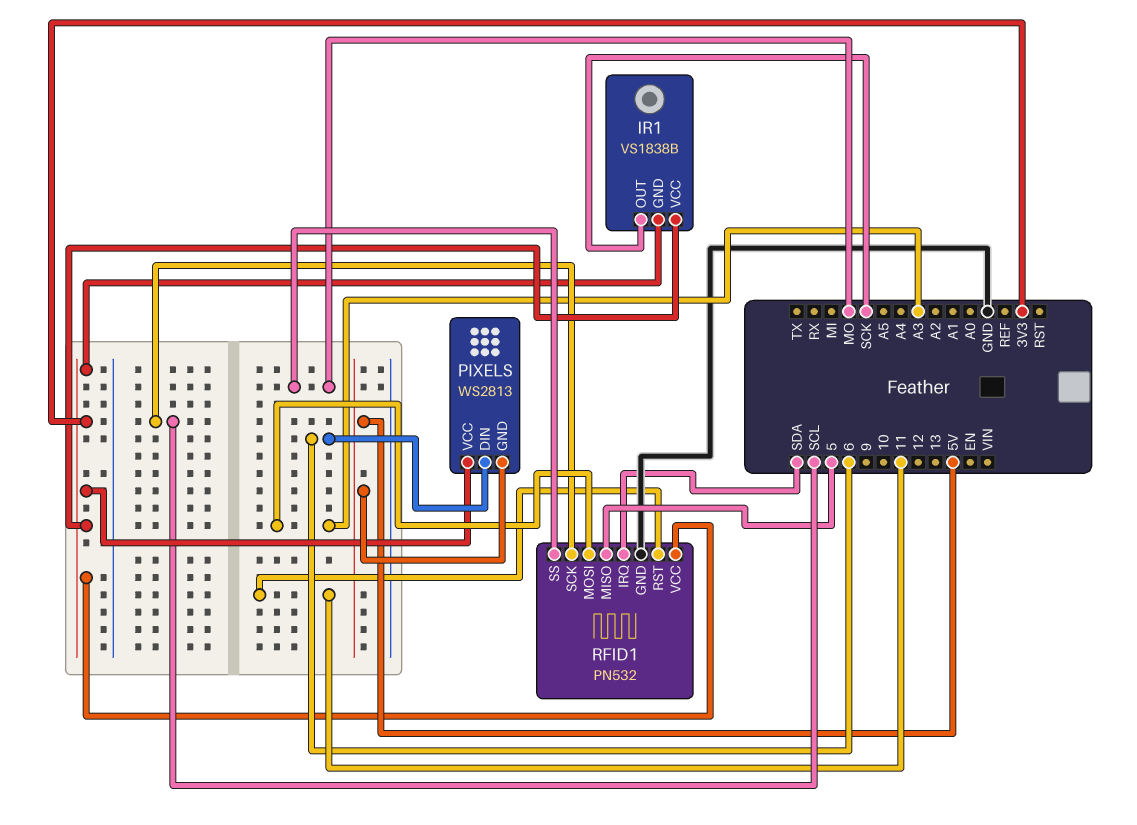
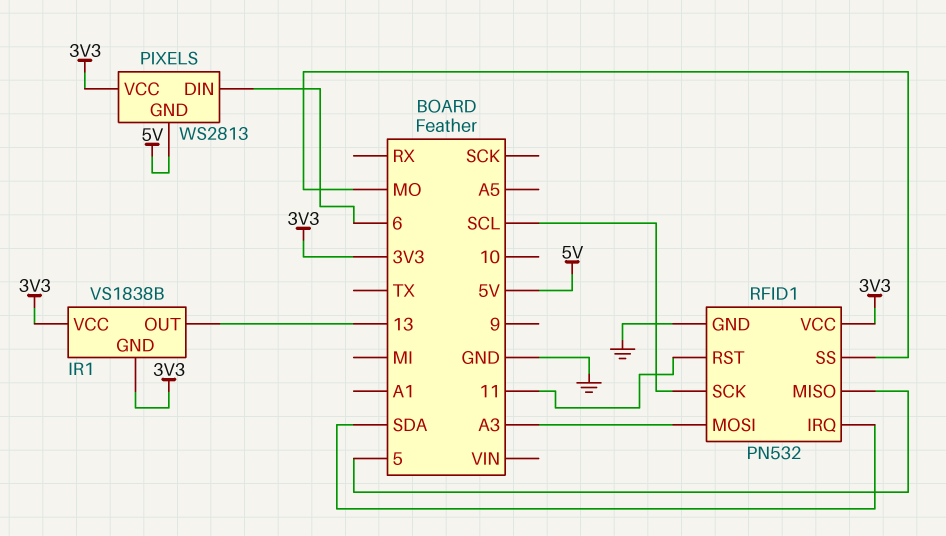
IR1 pin OUT: SCK -> 13

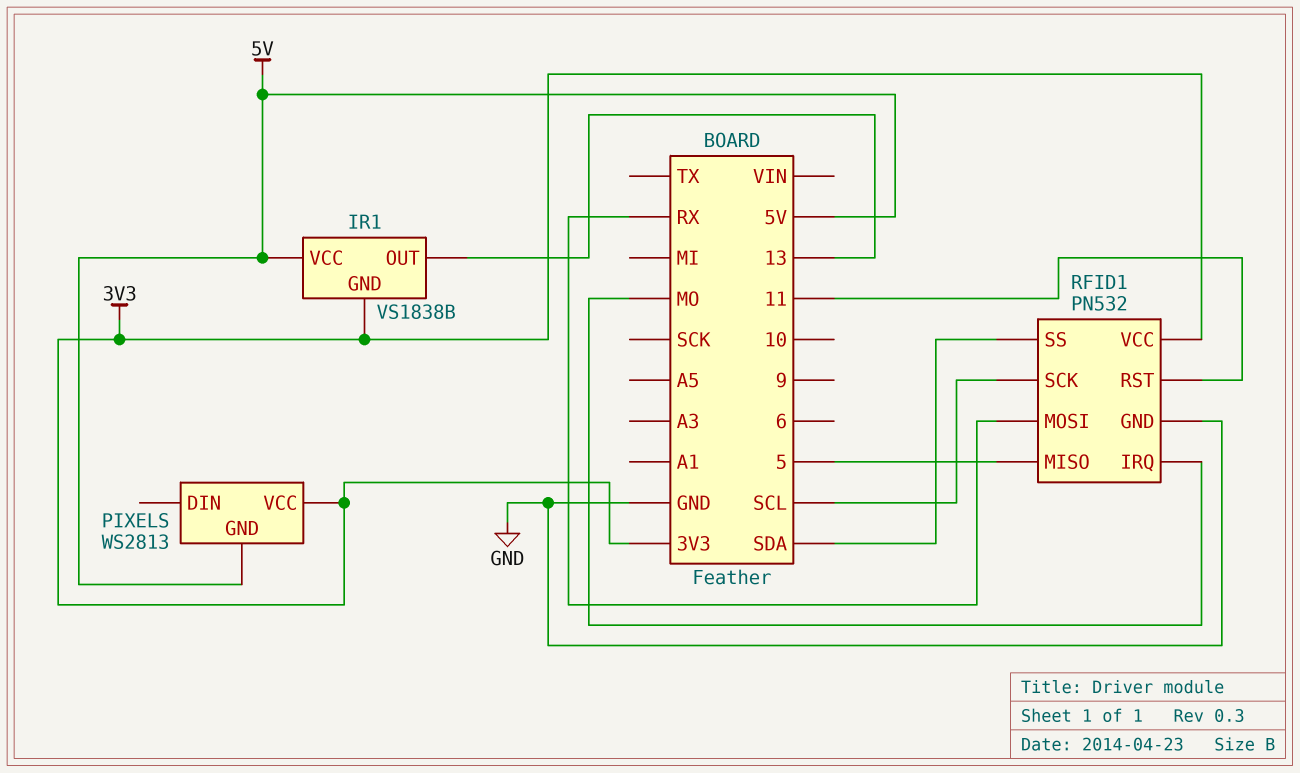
IR1 pin VCC: 3V3 -> 5V
PIXELS pin DIN: 6 -> none
RFID1 pin IRQ: SDA -> MO
RFID1 pin MOSI: A3 -> RX
RFID1 pin SS: MO -> SDA

